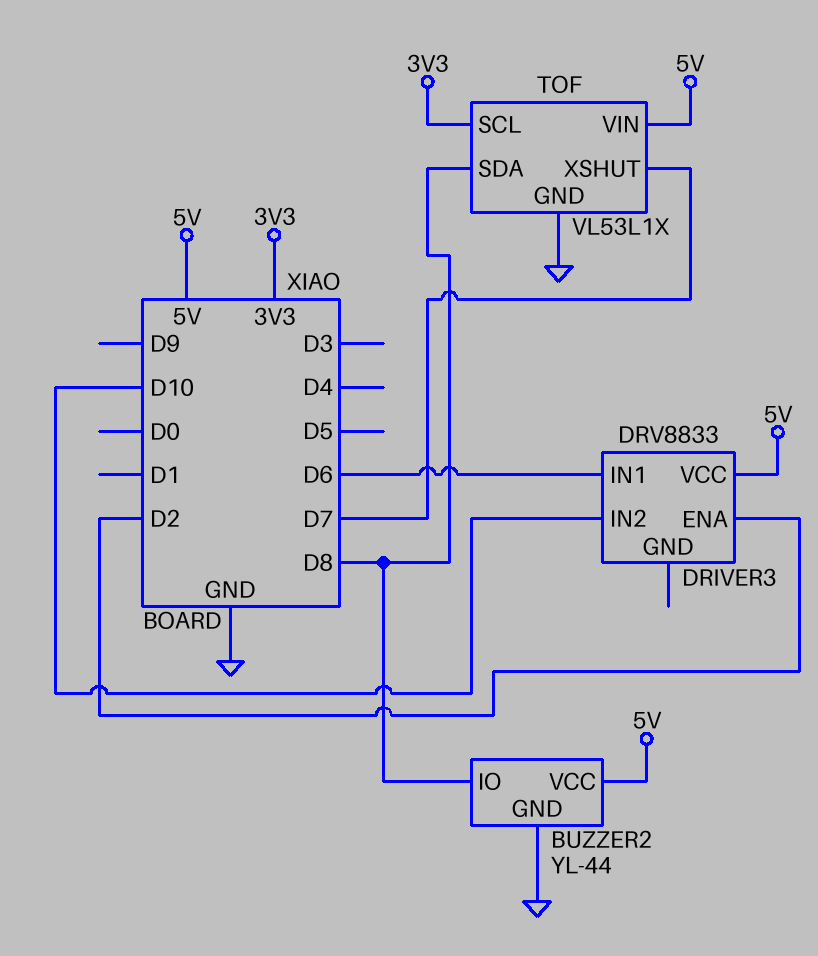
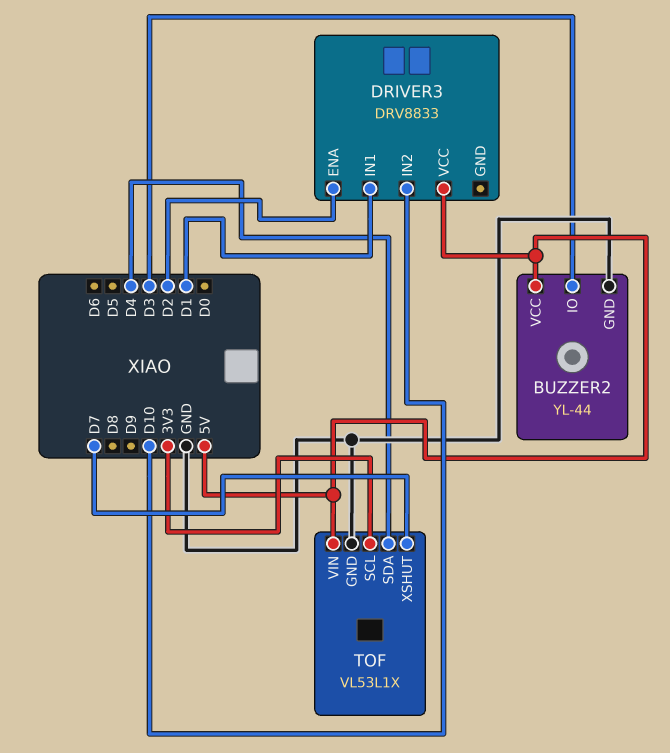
BUZZER2 pin IO: D8 -> D3
DRIVER3 pin IN1: D6 -> D1
TOF pin SDA: D8 -> D4

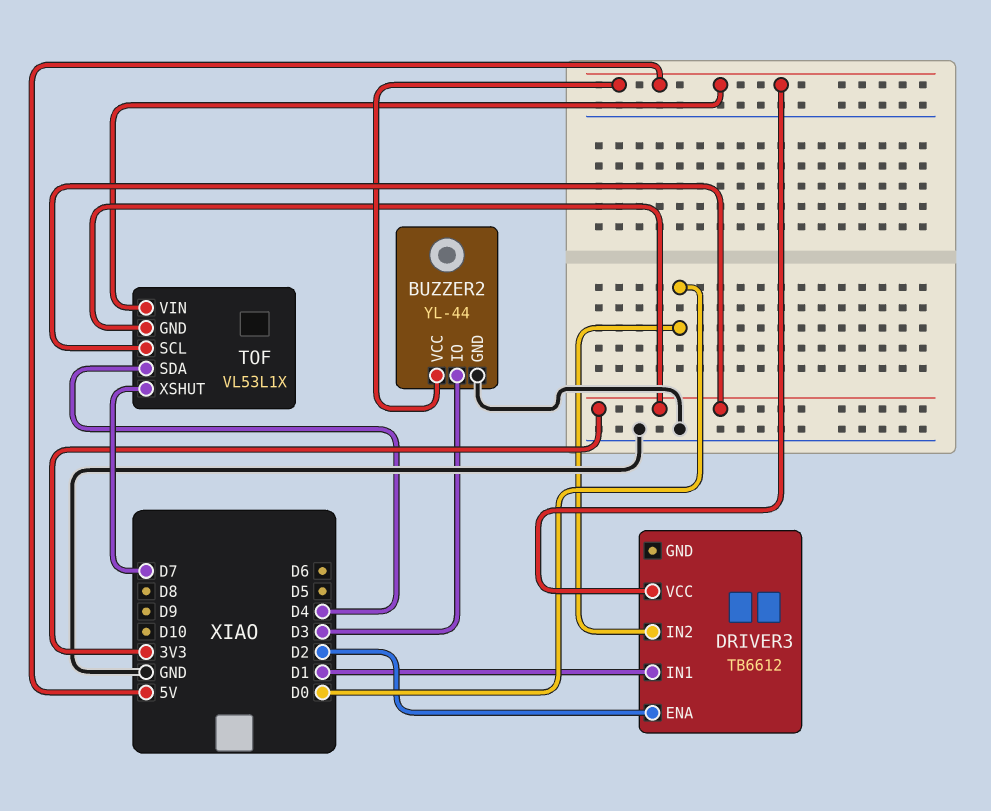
DRIVER3: DRV8833 -> TB6612
DRIVER3 pin IN2: D10 -> D0
TOF pin GND: GND -> 3V3

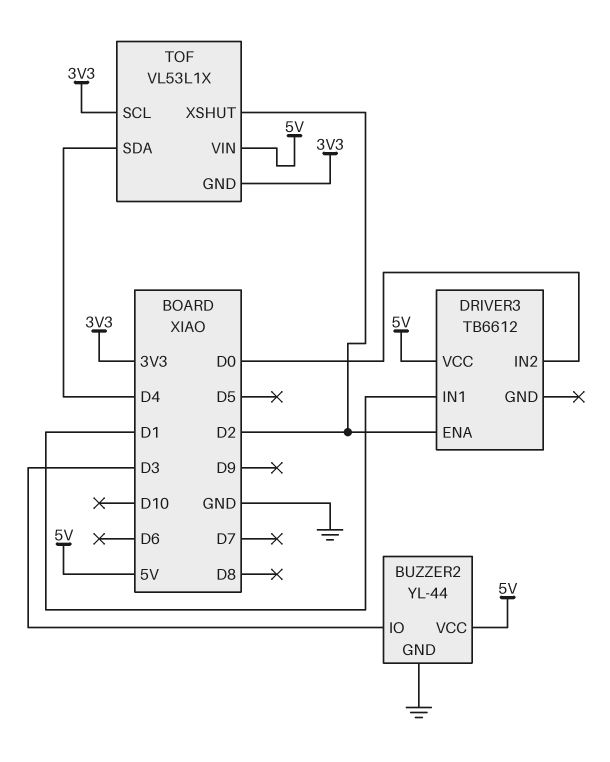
TOF pin XSHUT: D7 -> D2

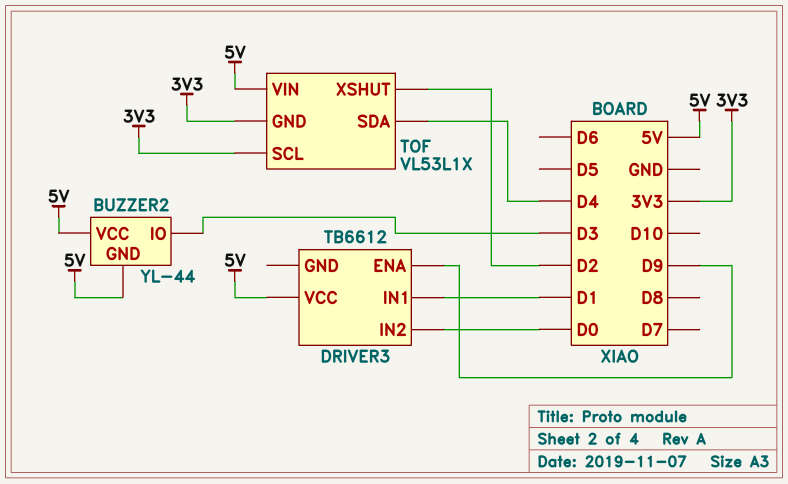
BUZZER2 pin GND: GND -> 5V
DRIVER3 pin ENA: D2 -> D9

